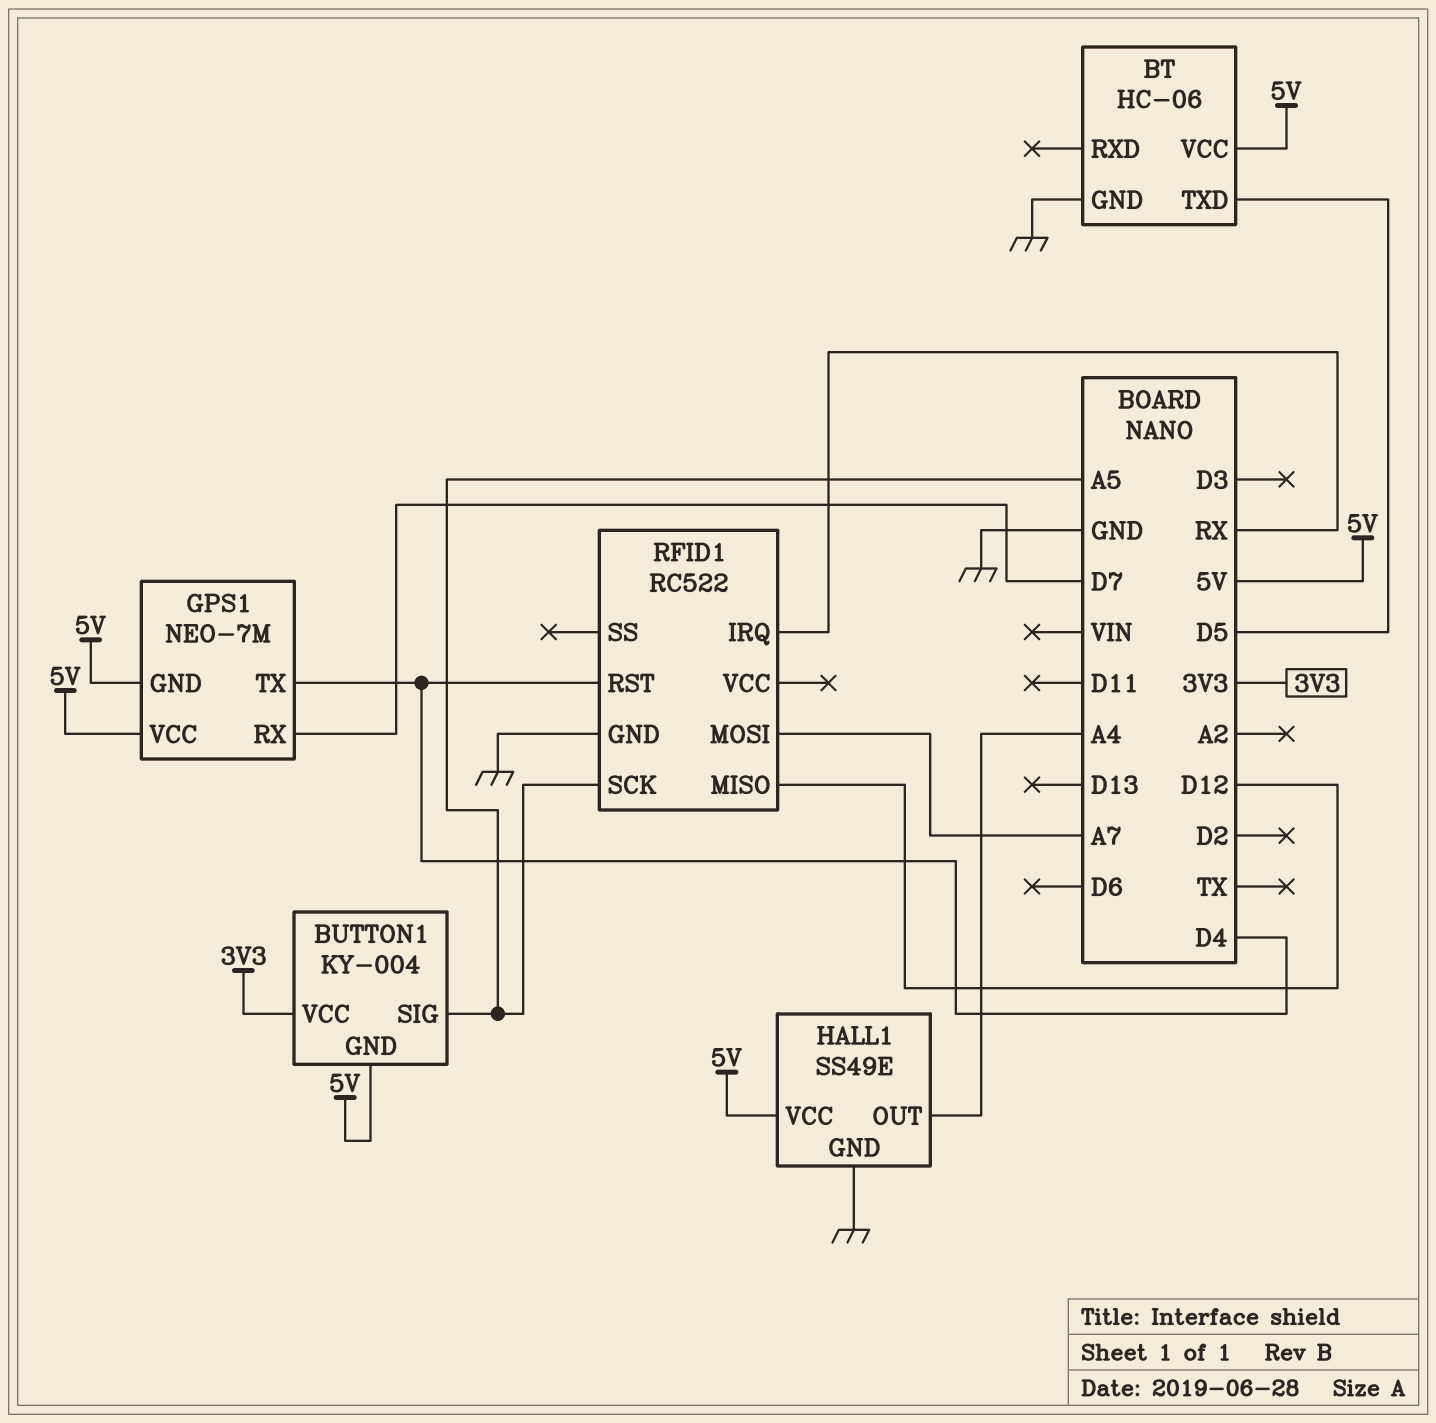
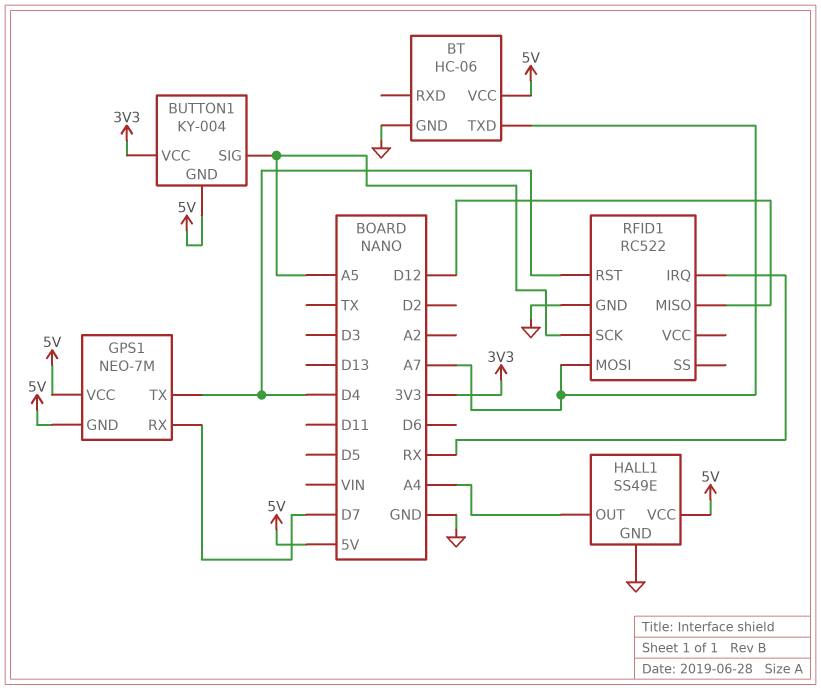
BT pin TXD: D5 -> A7

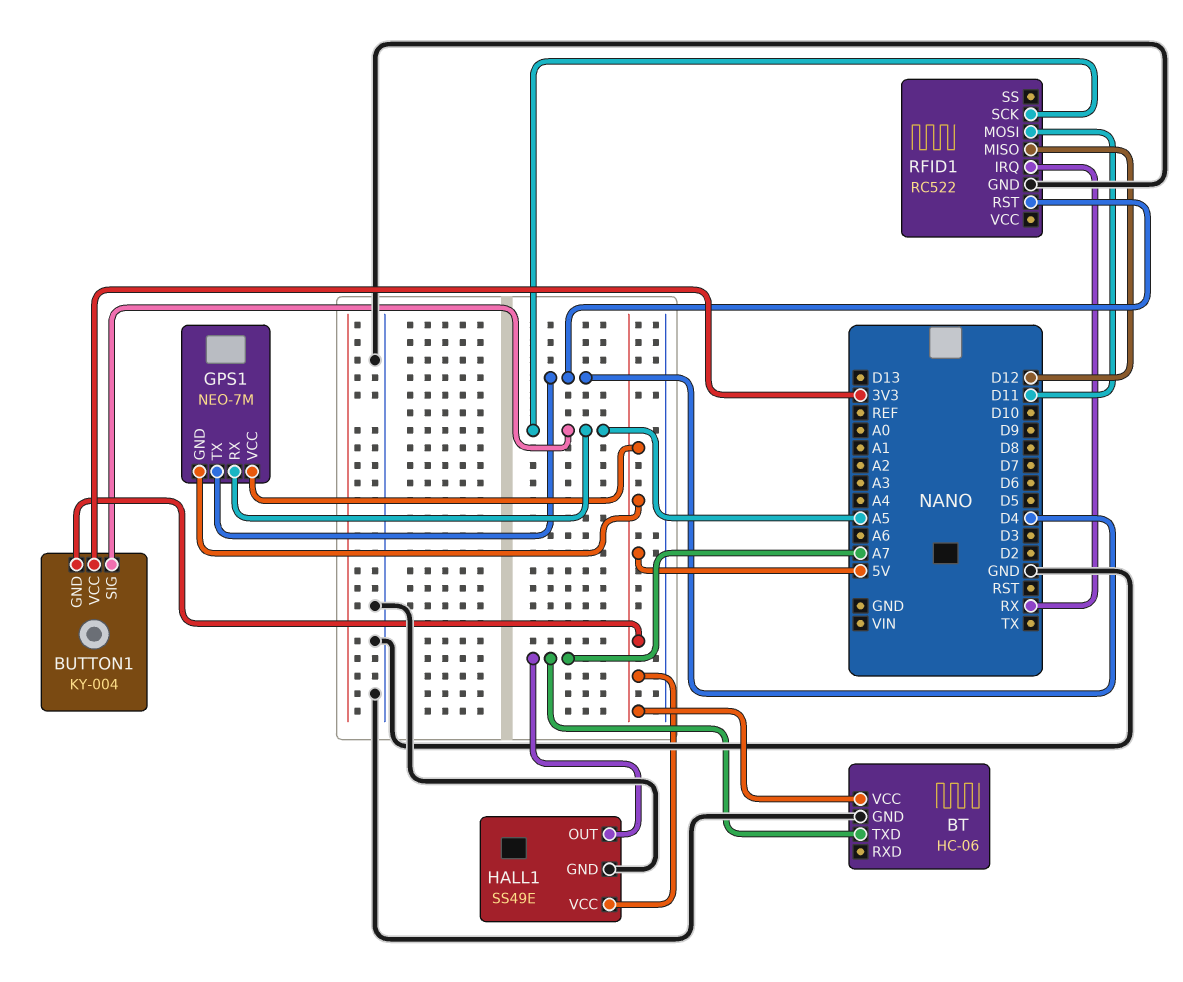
GPS1 pin RX: D7 -> A5
HALL1 pin OUT: A4 -> A7
RFID1 pin MOSI: A7 -> D11

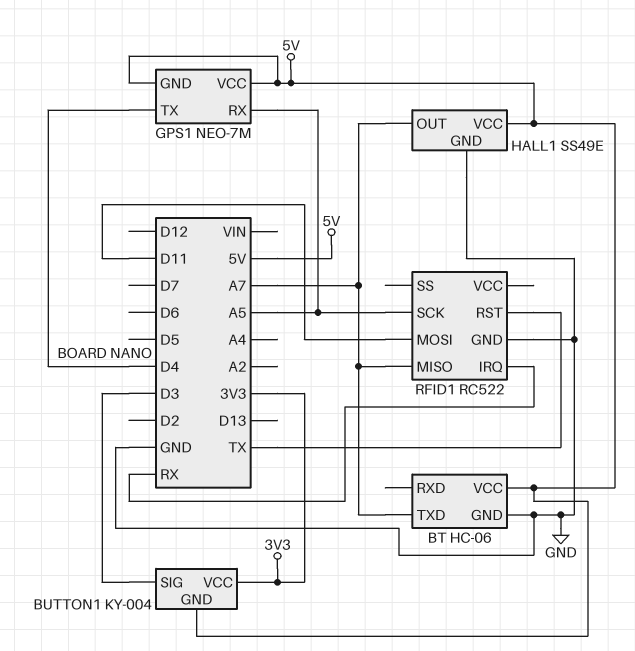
BUTTON1 pin SIG: A5 -> D3
RFID1 pin MISO: D12 -> A7
RFID1 pin RST: D4 -> TX

